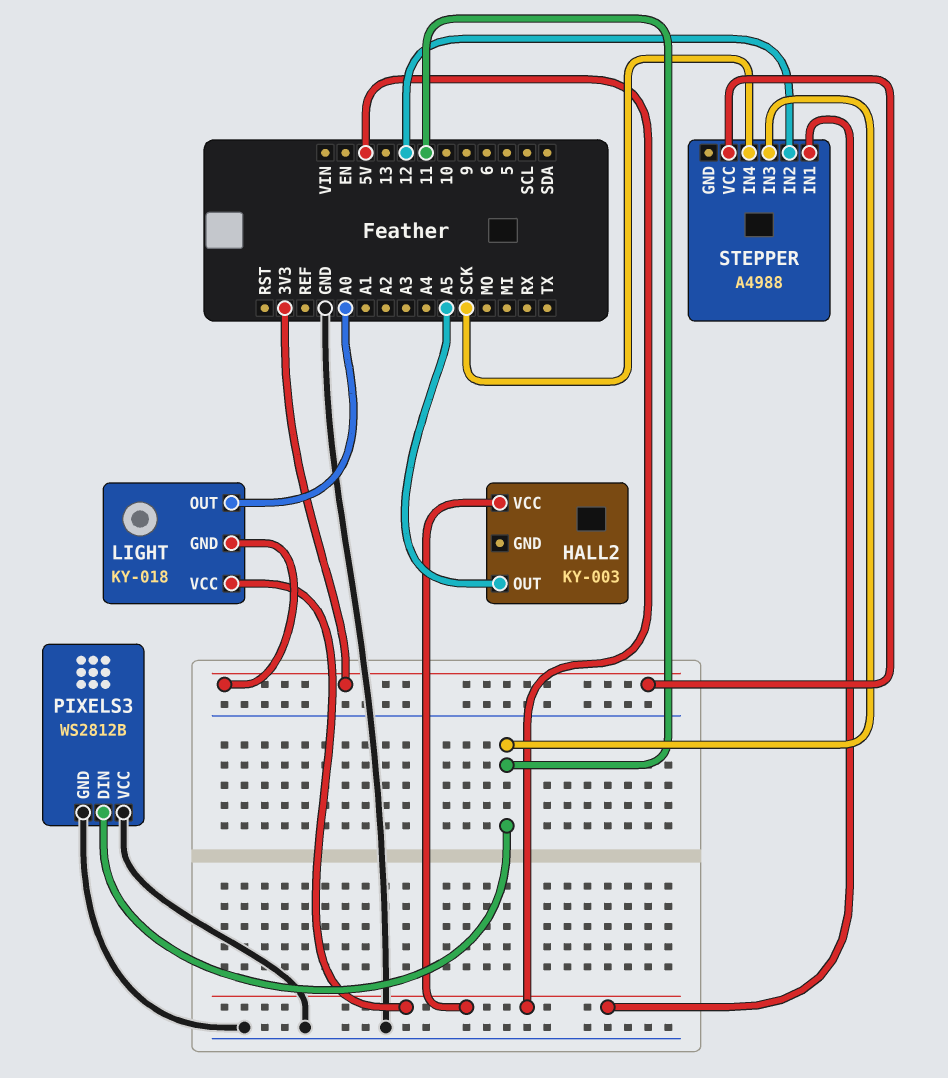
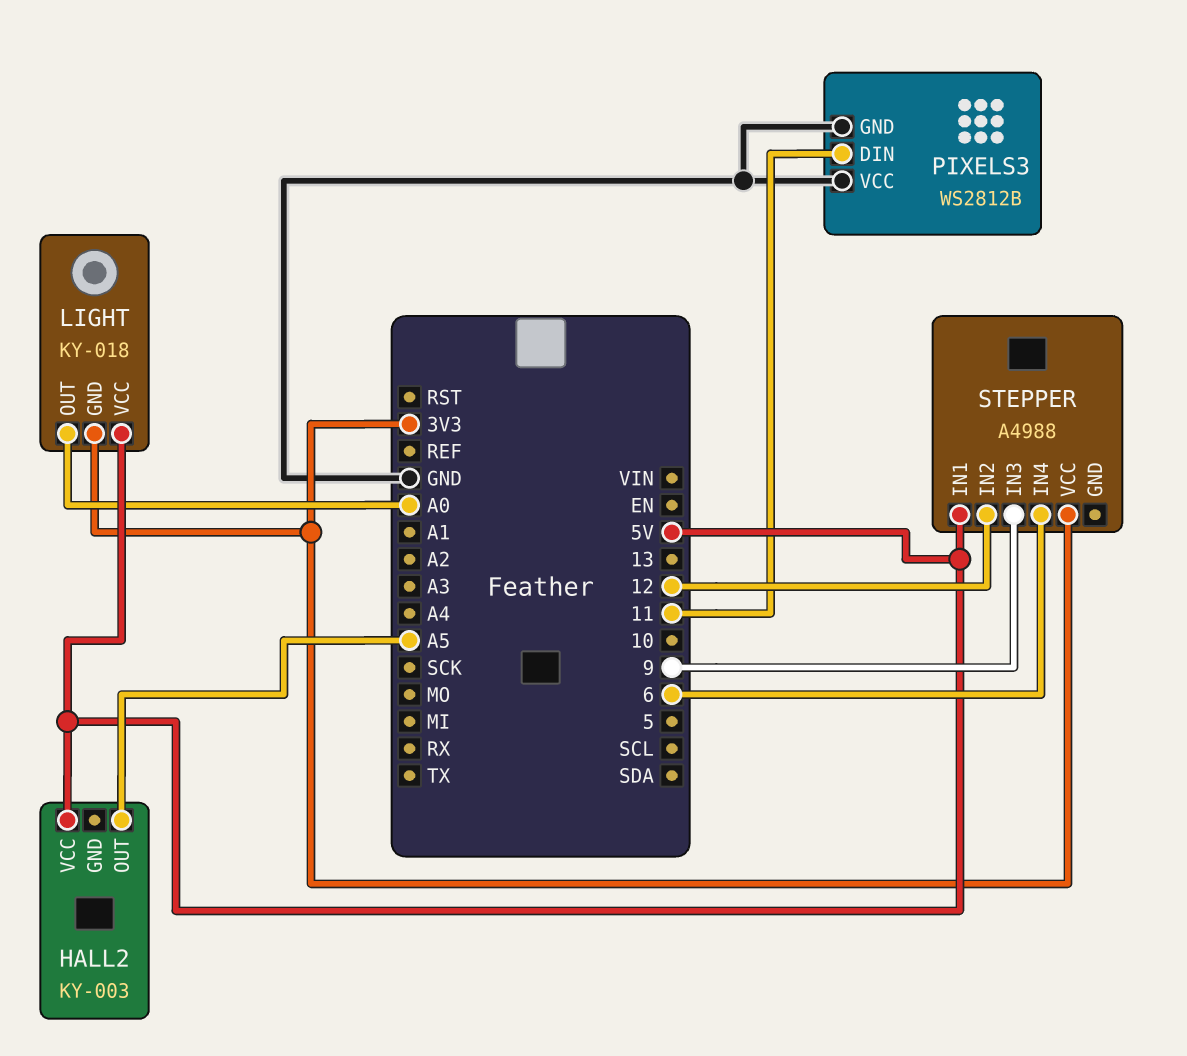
STEPPER pin IN3: 11 -> 9
STEPPER pin IN4: SCK -> 6

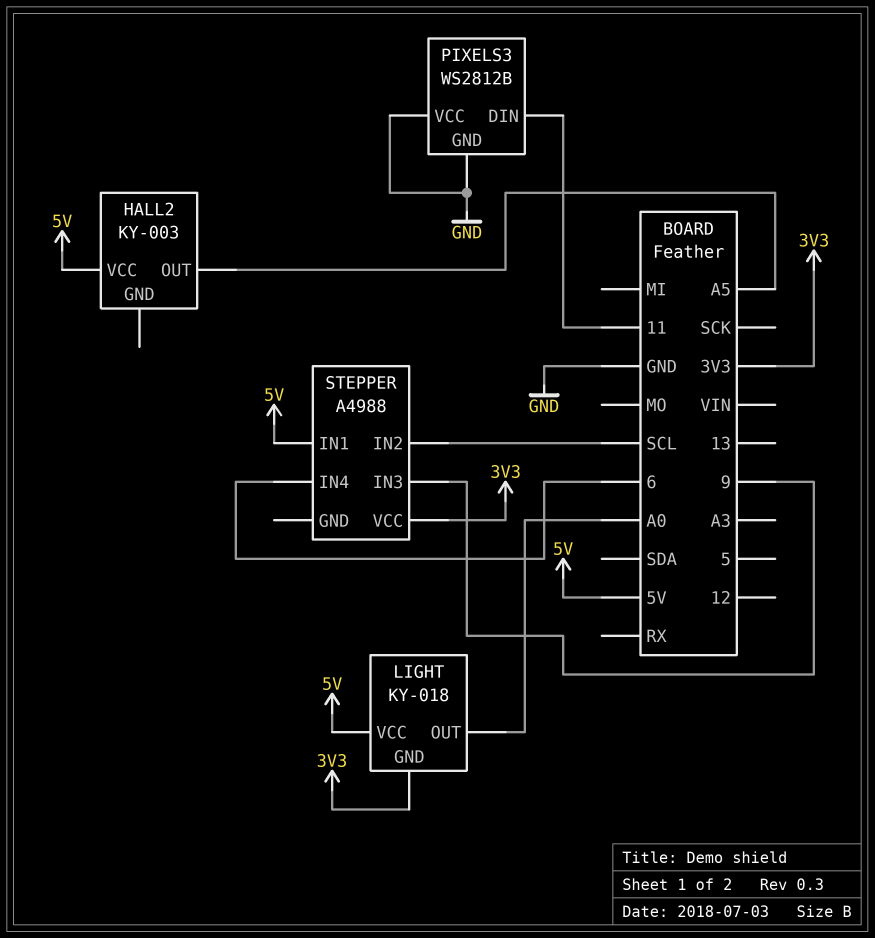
STEPPER pin IN2: 12 -> SCL

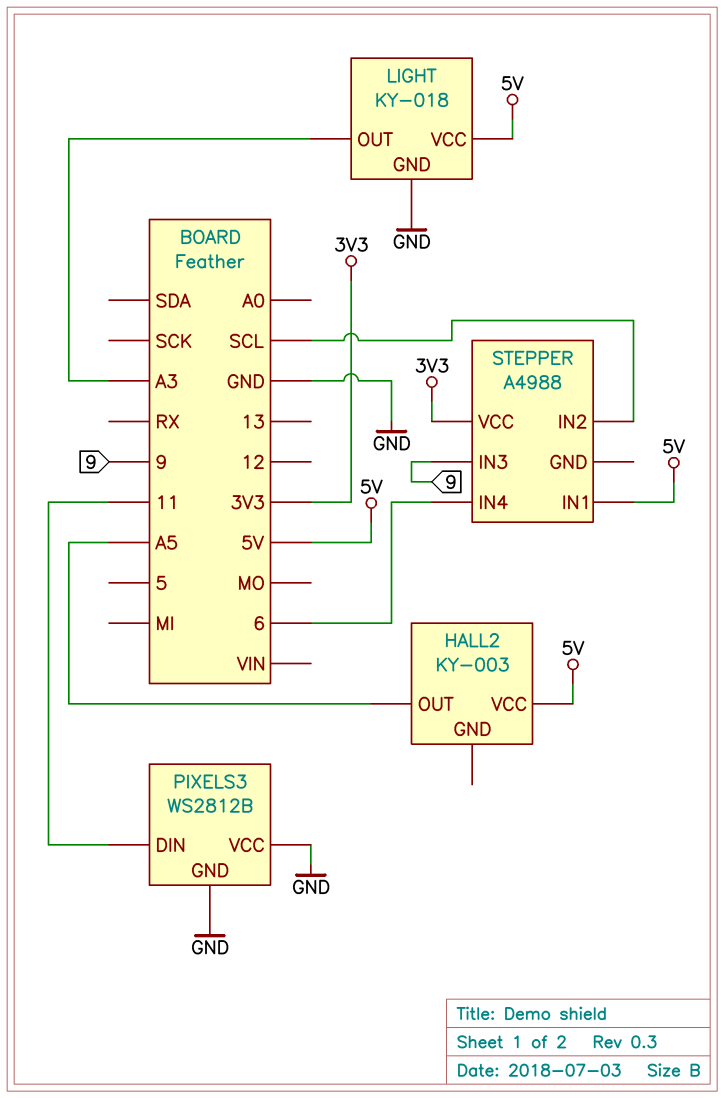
LIGHT pin GND: 3V3 -> GND
LIGHT pin OUT: A0 -> A3

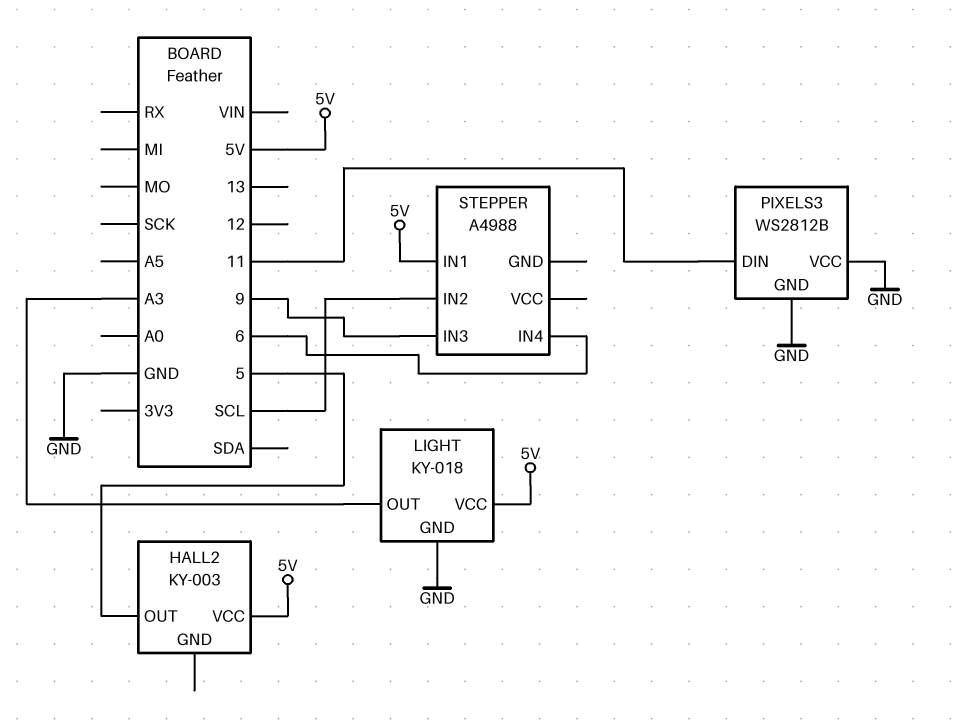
HALL2 pin OUT: A5 -> 5
STEPPER pin VCC: 3V3 -> none

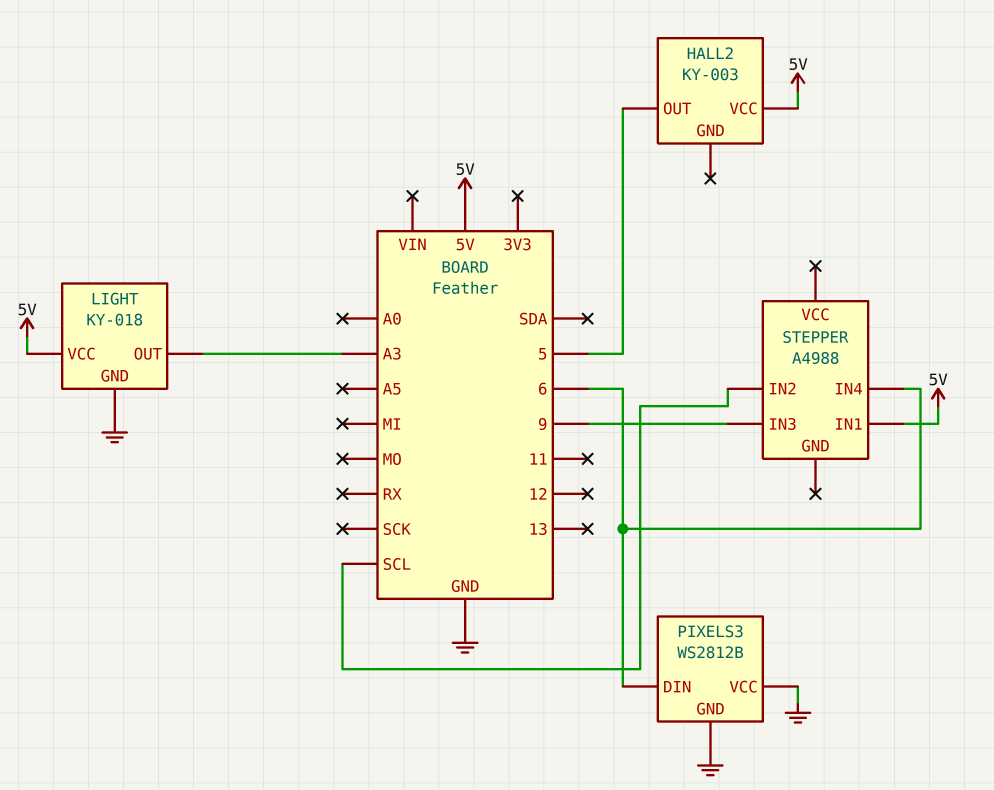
PIXELS3 pin DIN: 11 -> 6

